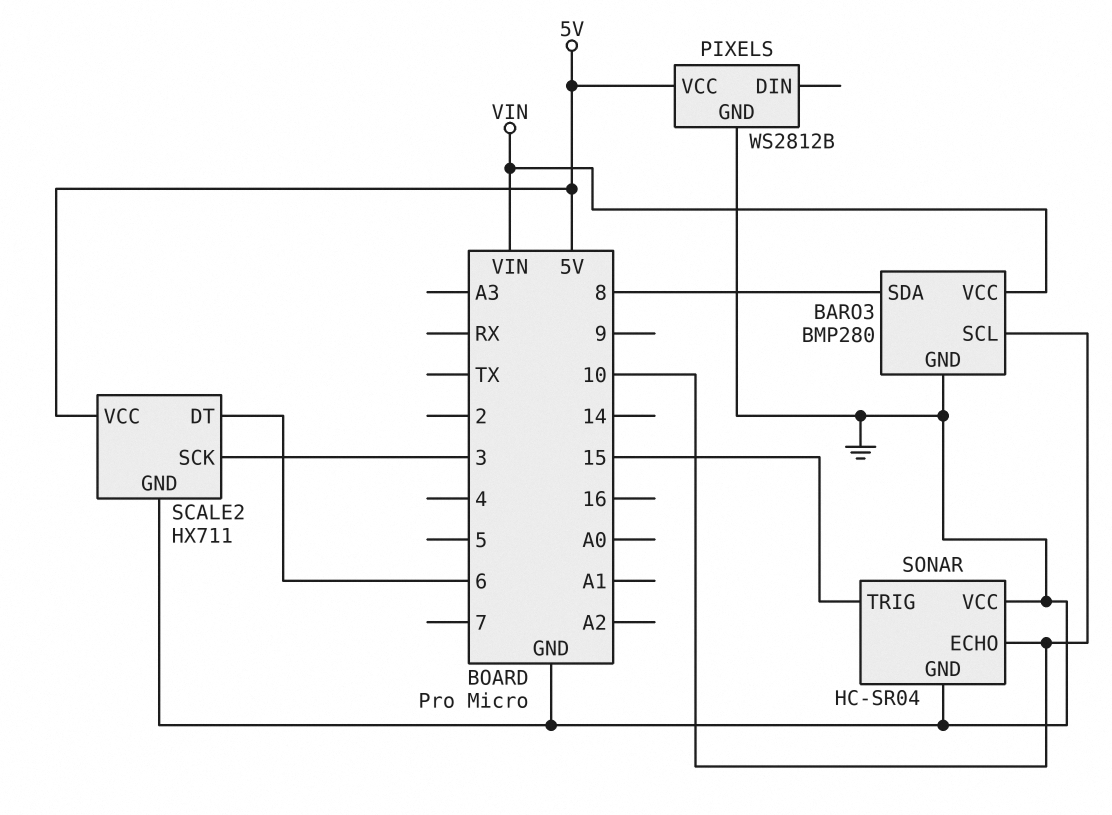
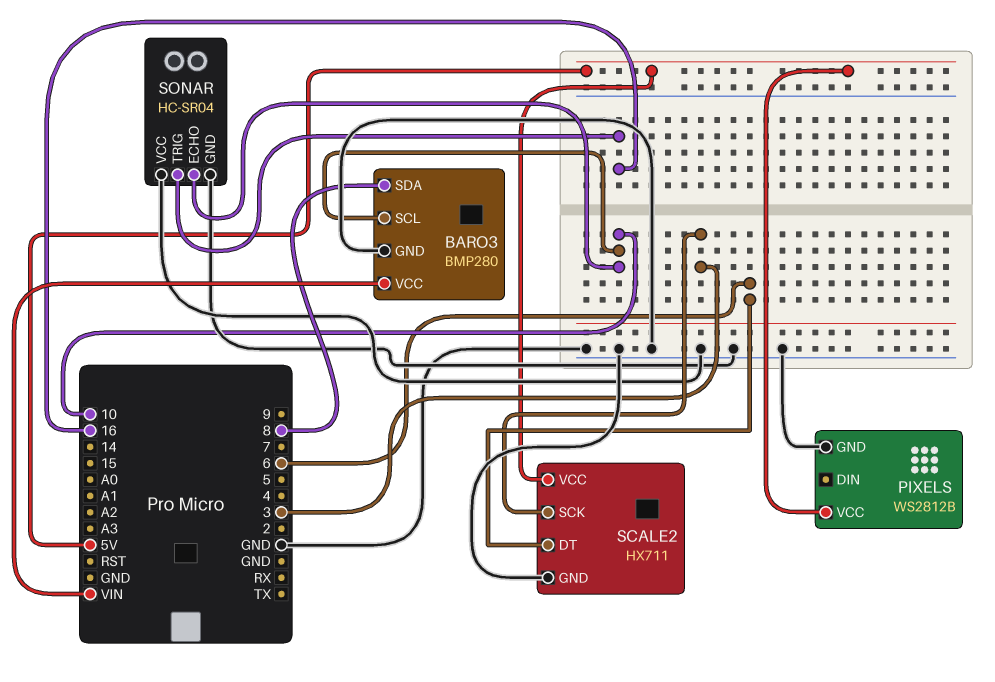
SONAR pin TRIG: 15 -> 16

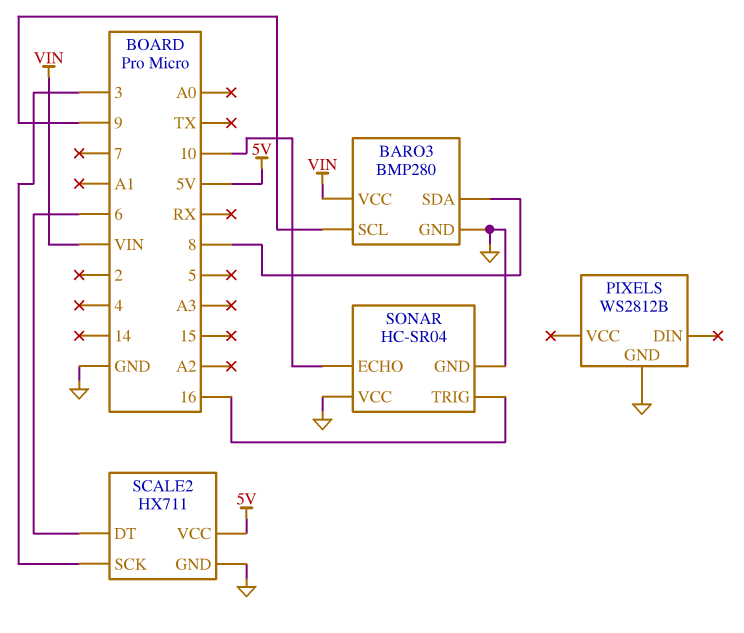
BARO3 pin SCL: 10 -> 9
PIXELS pin VCC: 5V -> none

